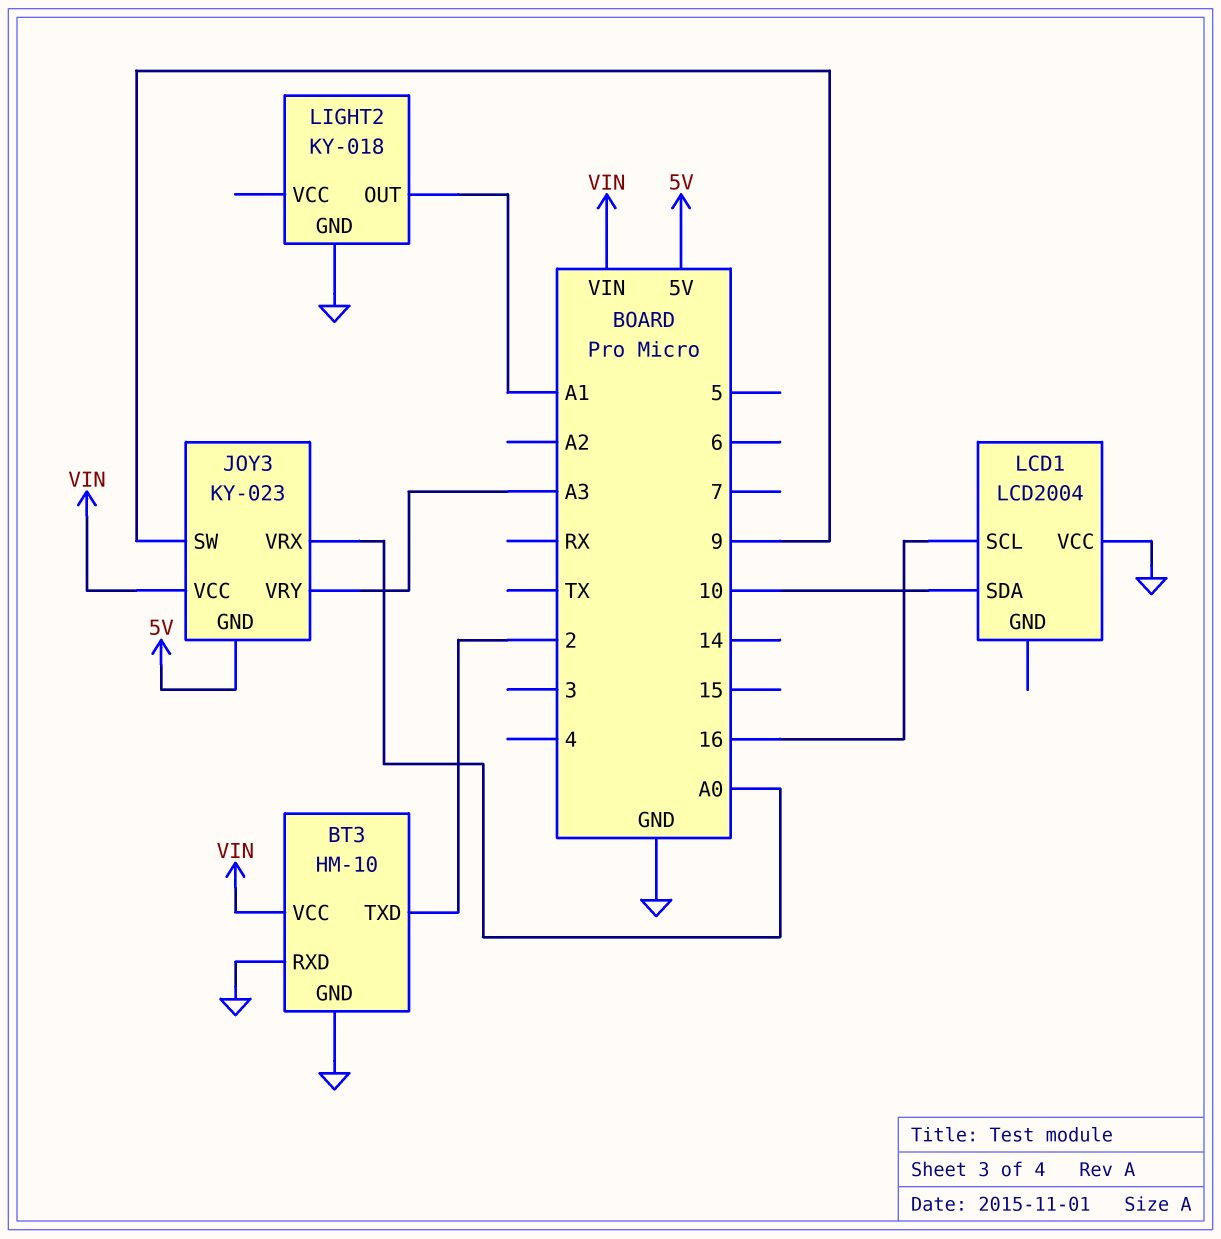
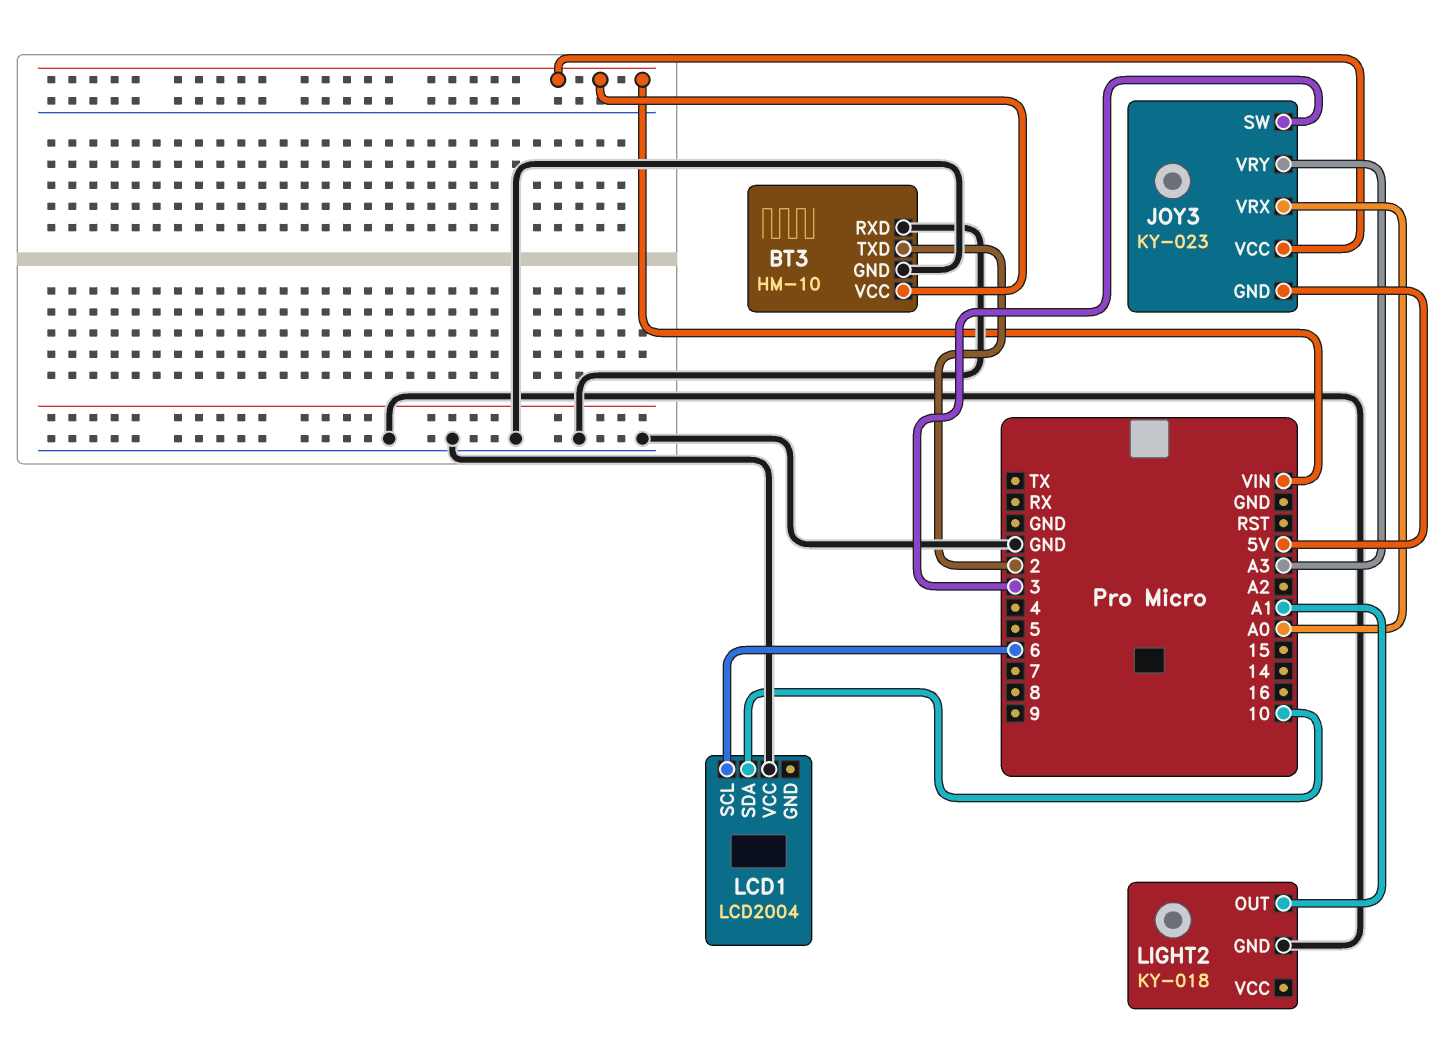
JOY3 pin SW: 9 -> 3
LCD1 pin SCL: 16 -> 6

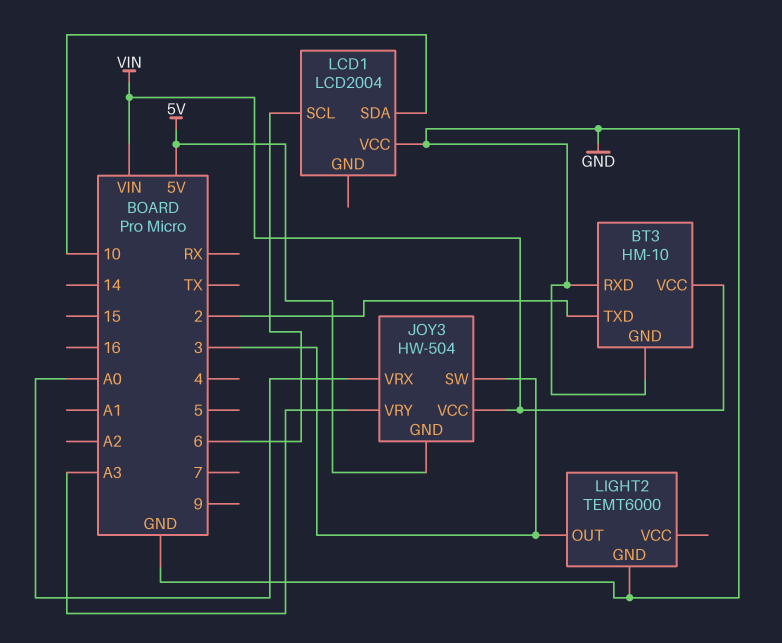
JOY3: KY-023 -> HW-504
LIGHT2: KY-018 -> TEMT6000
LIGHT2 pin OUT: A1 -> 3

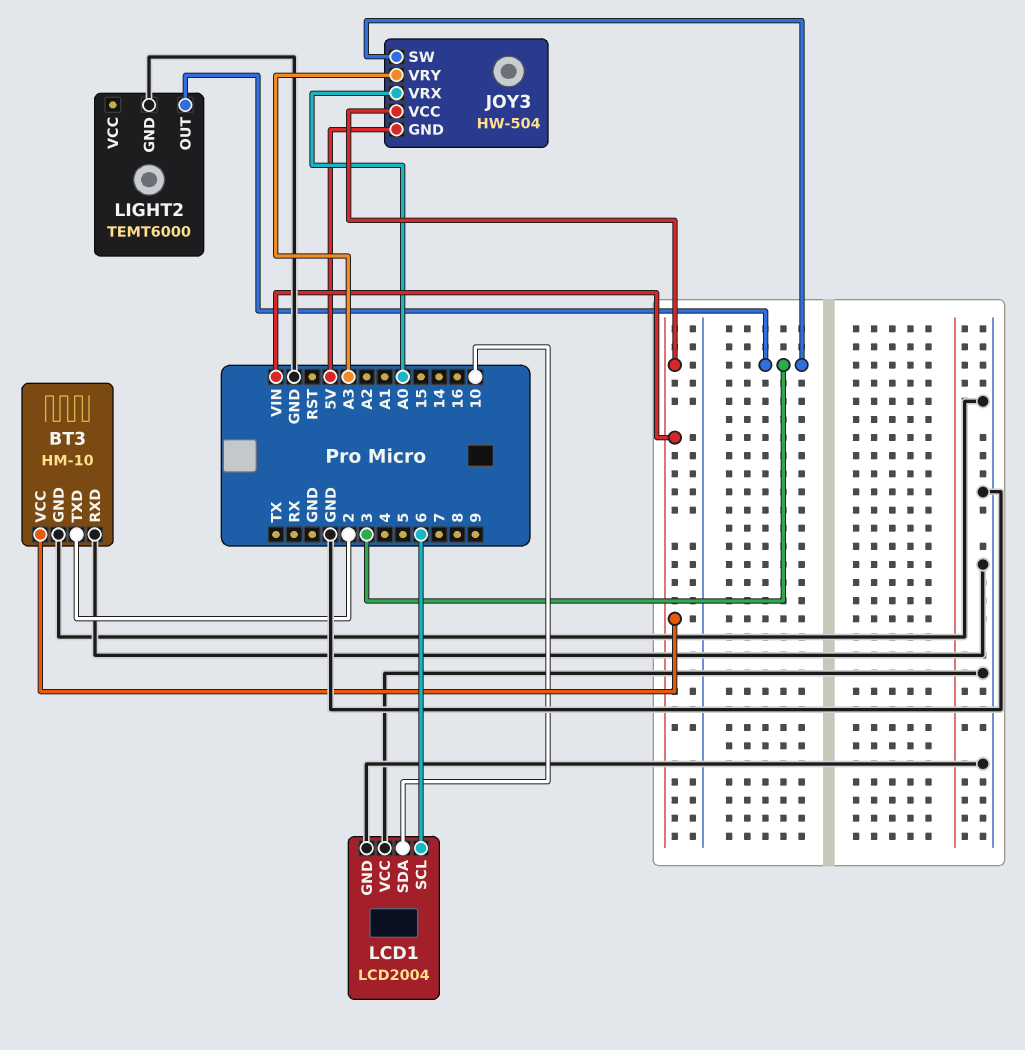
LCD1 pin GND: none -> GND

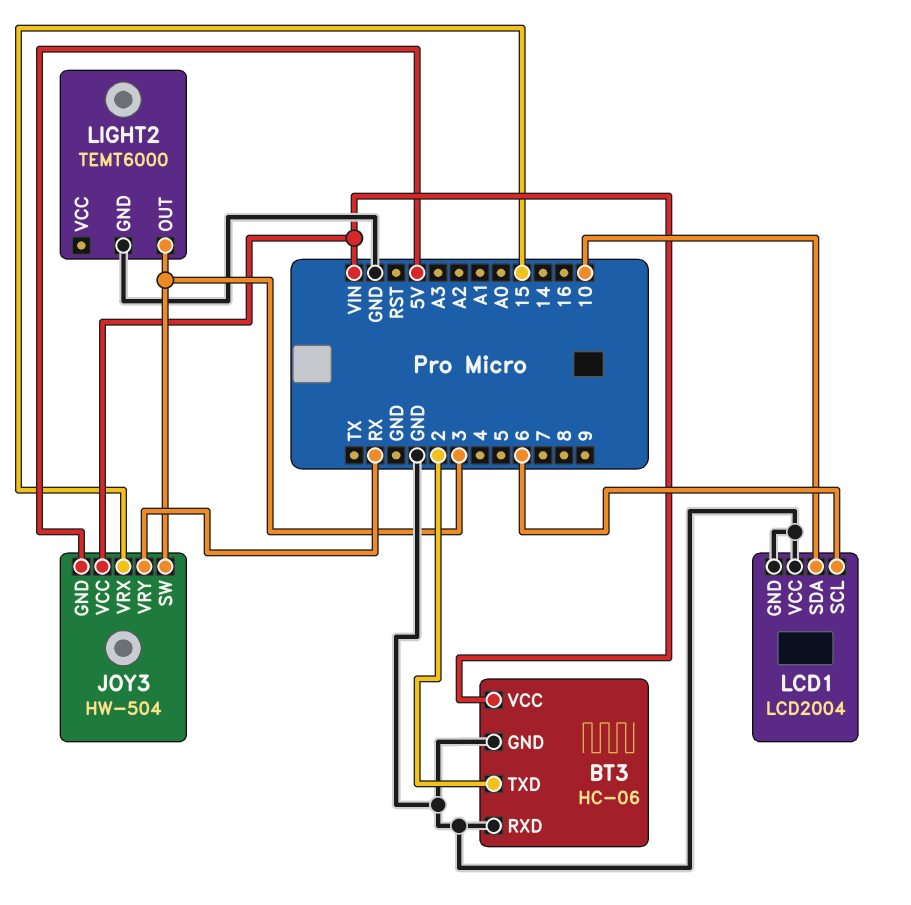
BT3: HM-10 -> HC-06
JOY3 pin VRX: A0 -> 15
JOY3 pin VRY: A3 -> RX

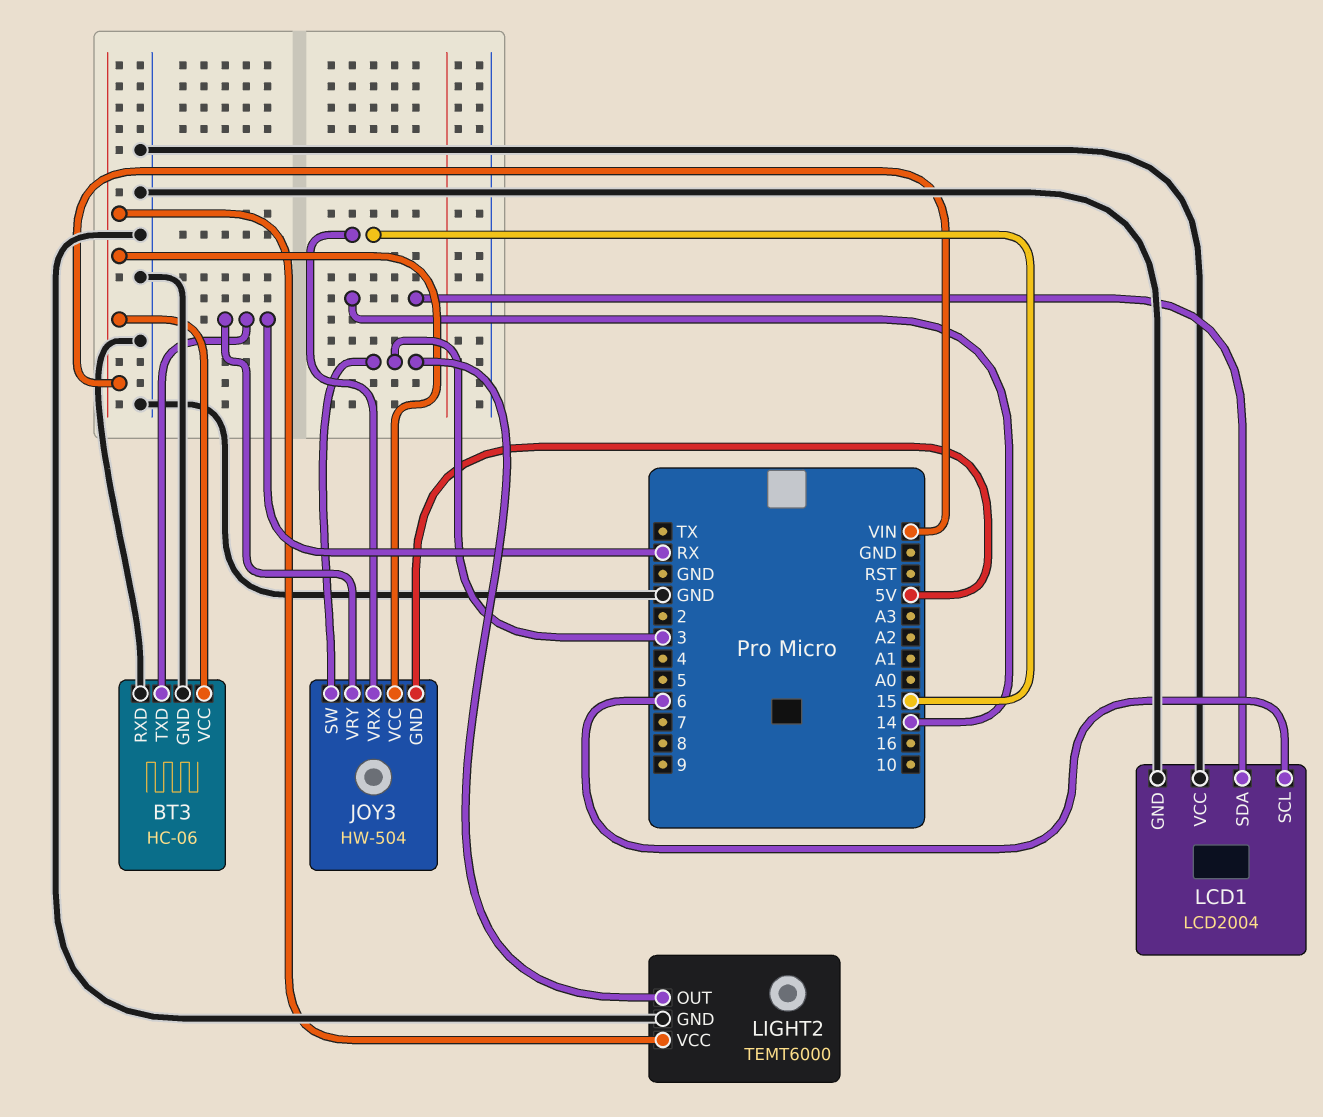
BT3 pin TXD: 2 -> RX
LCD1 pin SDA: 10 -> 14
LIGHT2 pin VCC: none -> VIN

